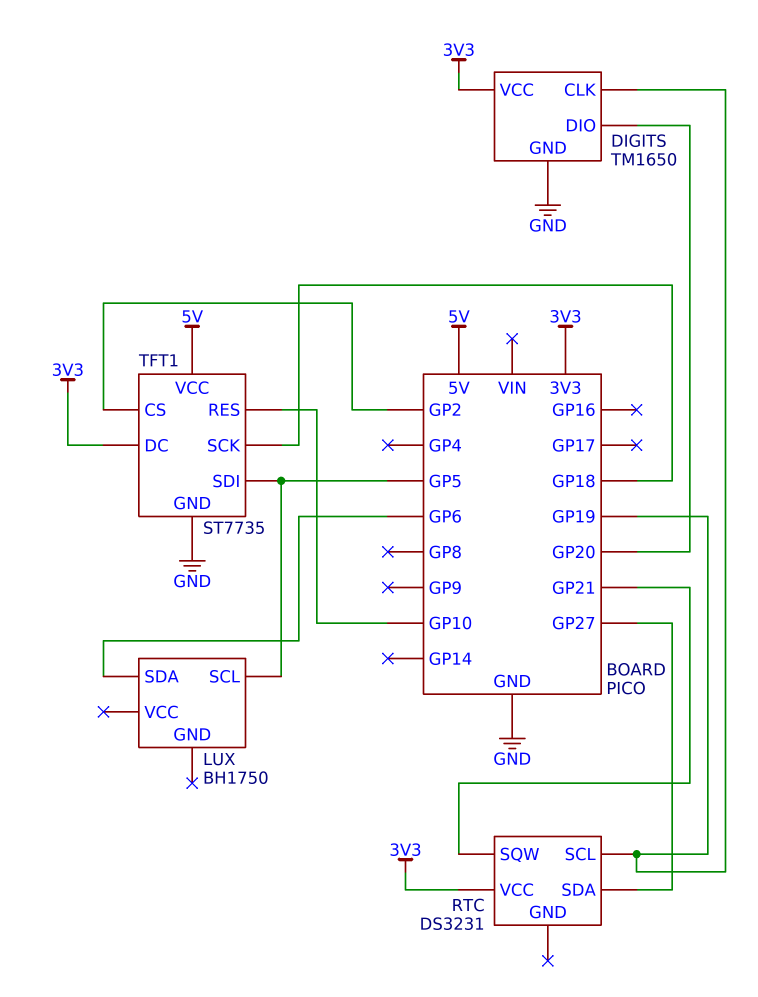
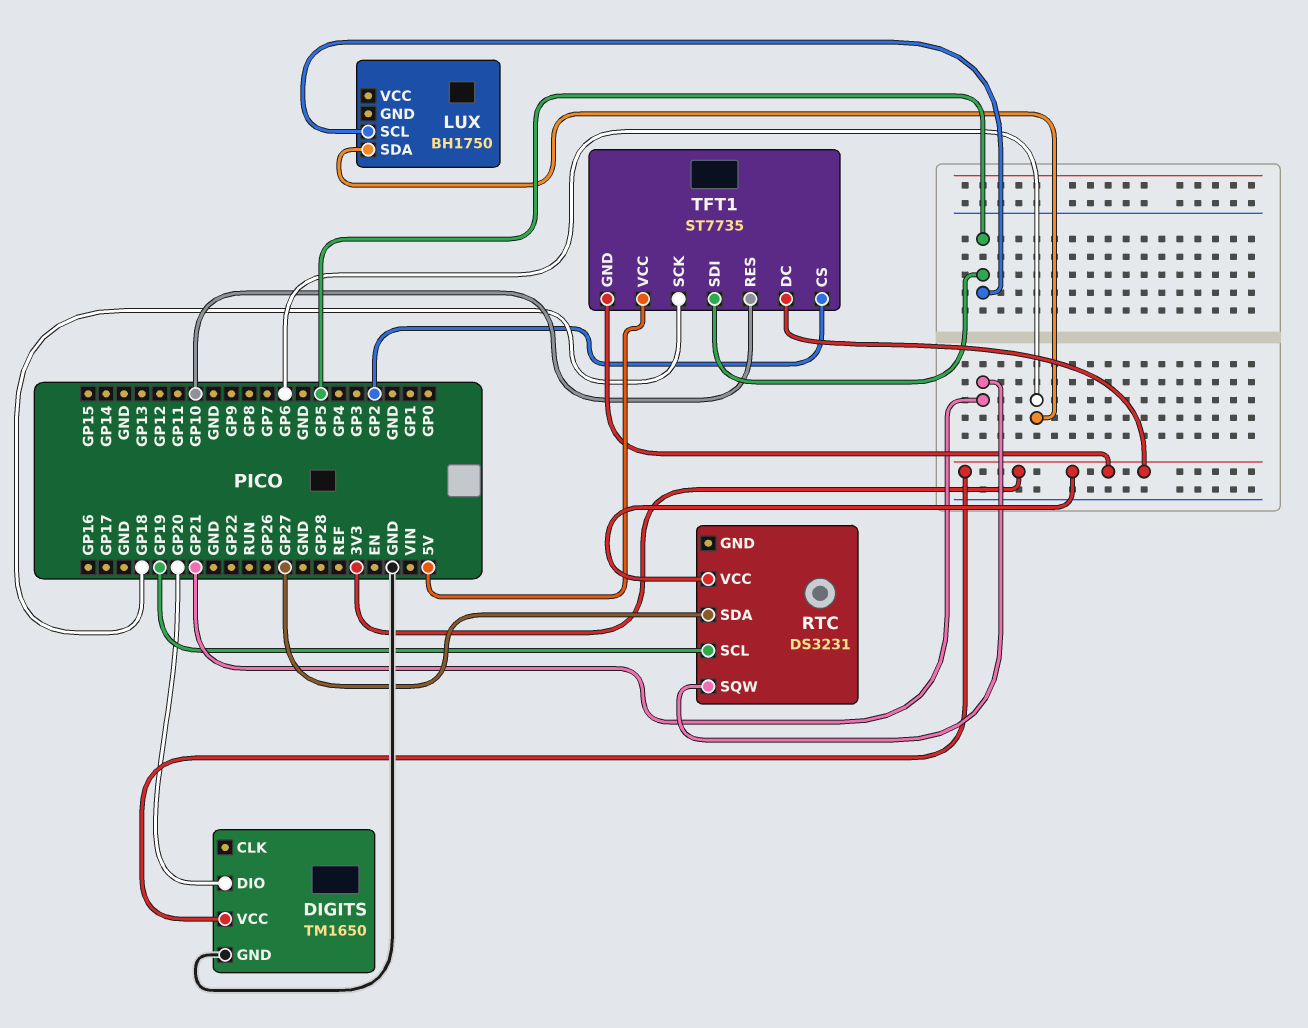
DIGITS pin CLK: GP19 -> none
TFT1 pin GND: GND -> 3V3

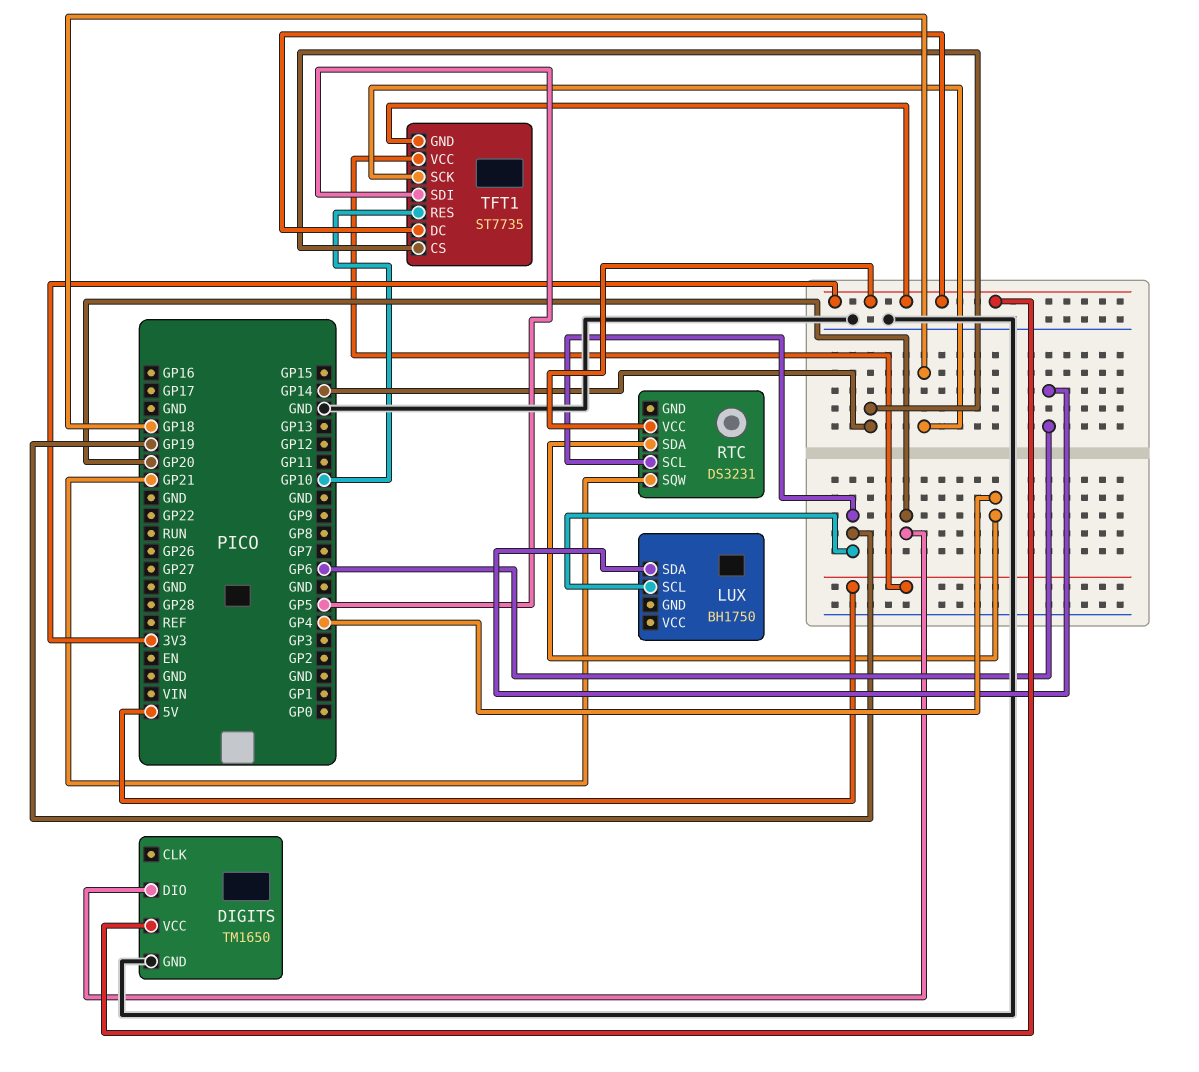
LUX pin SCL: GP5 -> GP19
RTC pin SDA: GP27 -> GP4
TFT1 pin CS: GP2 -> GP14

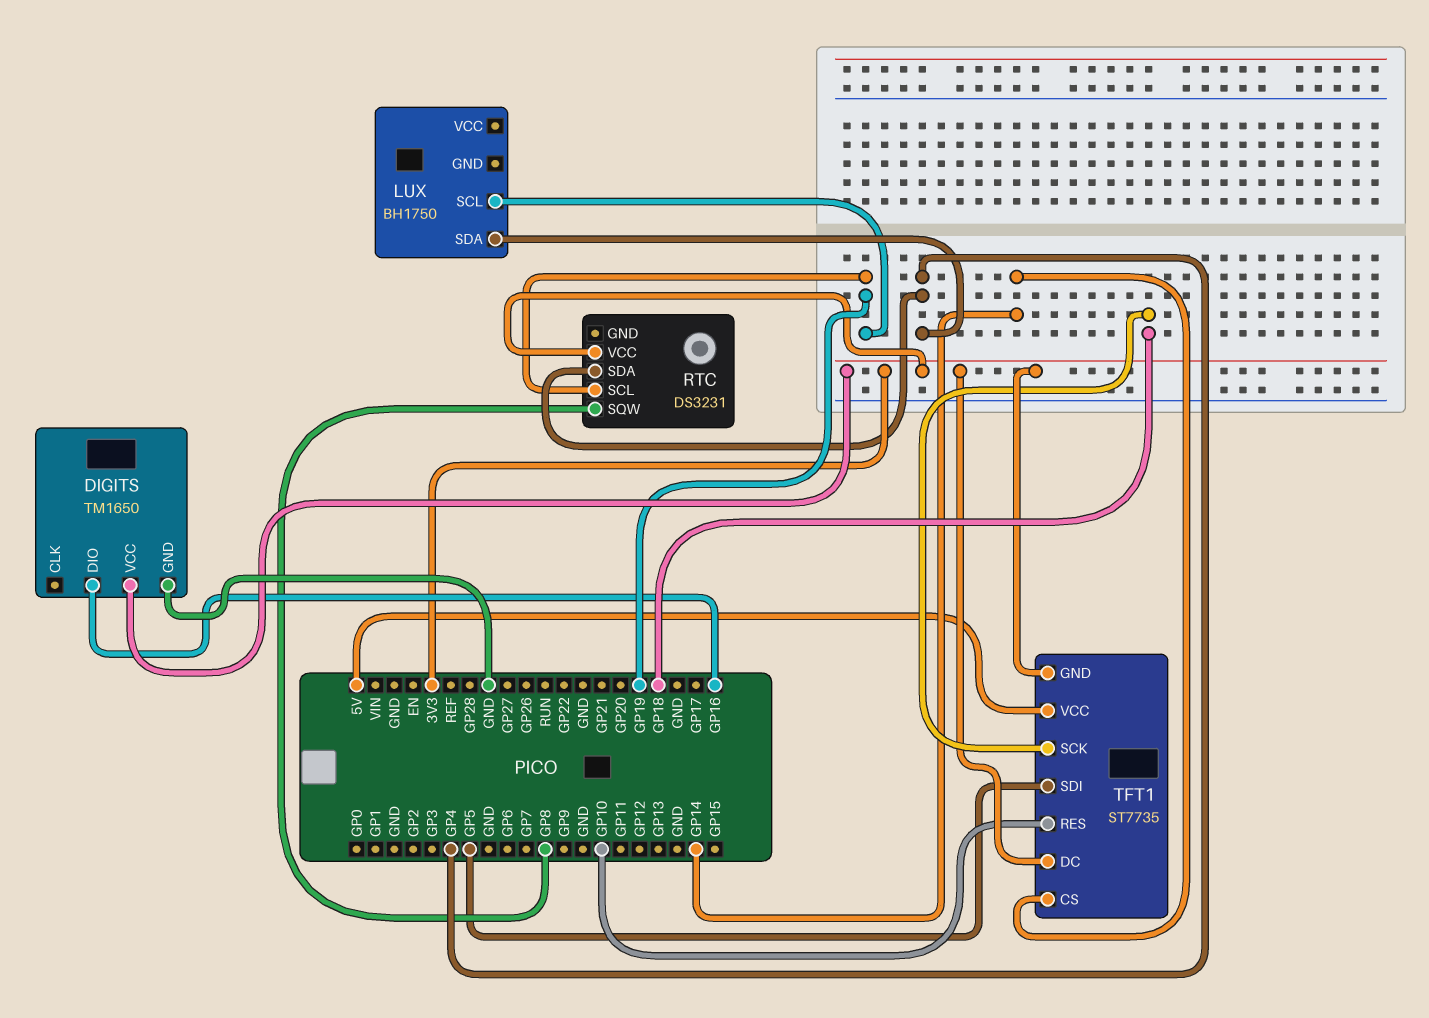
DIGITS pin DIO: GP20 -> GP16
LUX pin SDA: GP6 -> GP4
RTC pin SQW: GP21 -> GP8

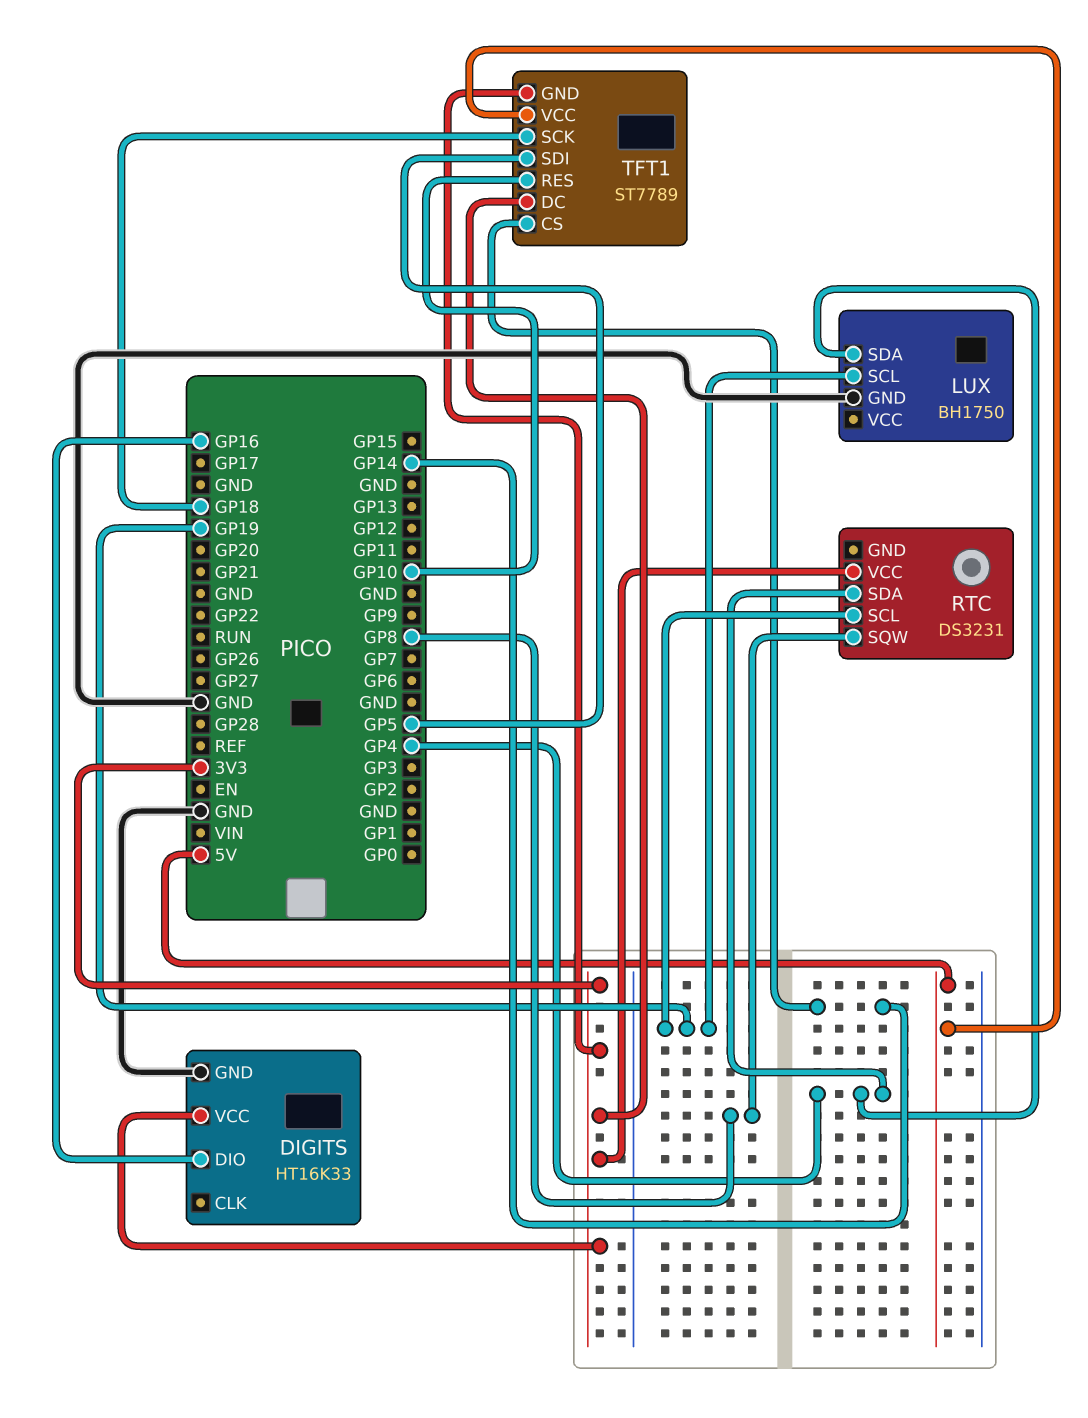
DIGITS: TM1650 -> HT16K33
LUX pin GND: none -> GND
TFT1: ST7735 -> ST7789

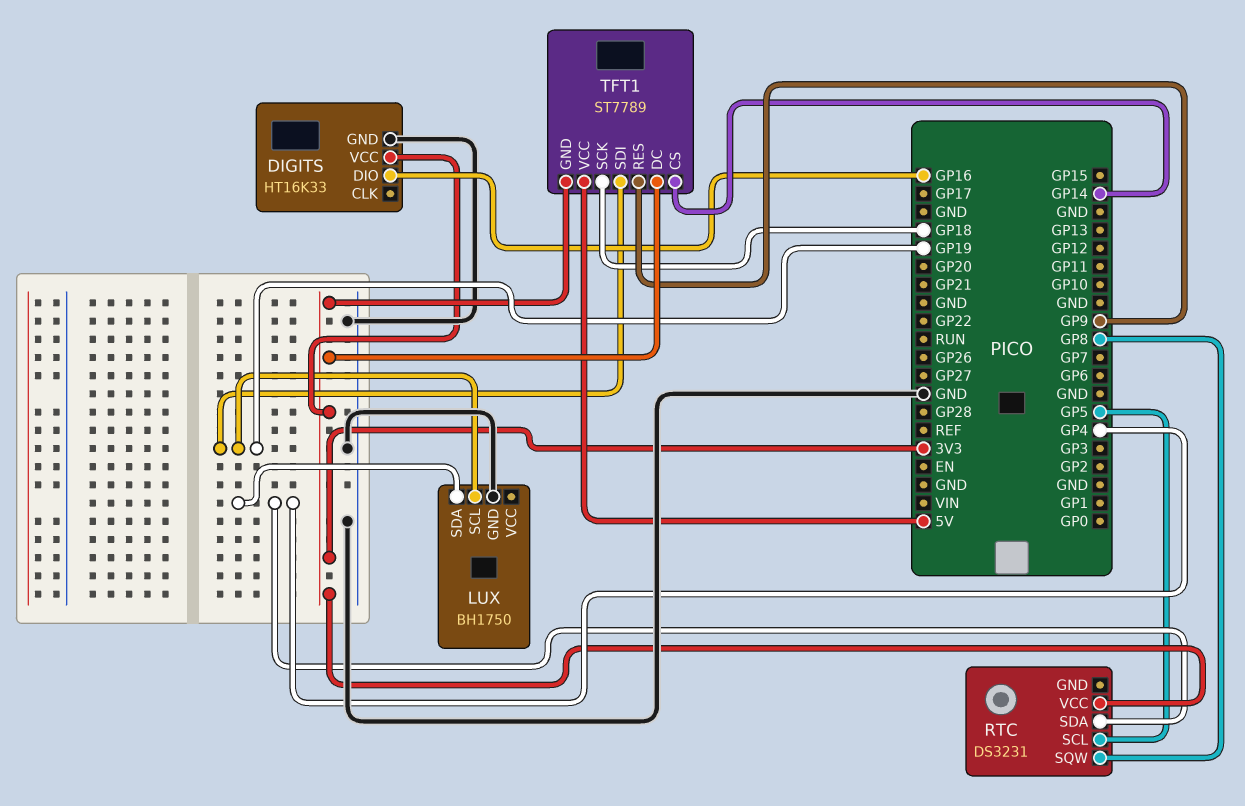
RTC pin SCL: GP19 -> GP5
TFT1 pin RES: GP10 -> GP9
TFT1 pin SDI: GP5 -> GP19

